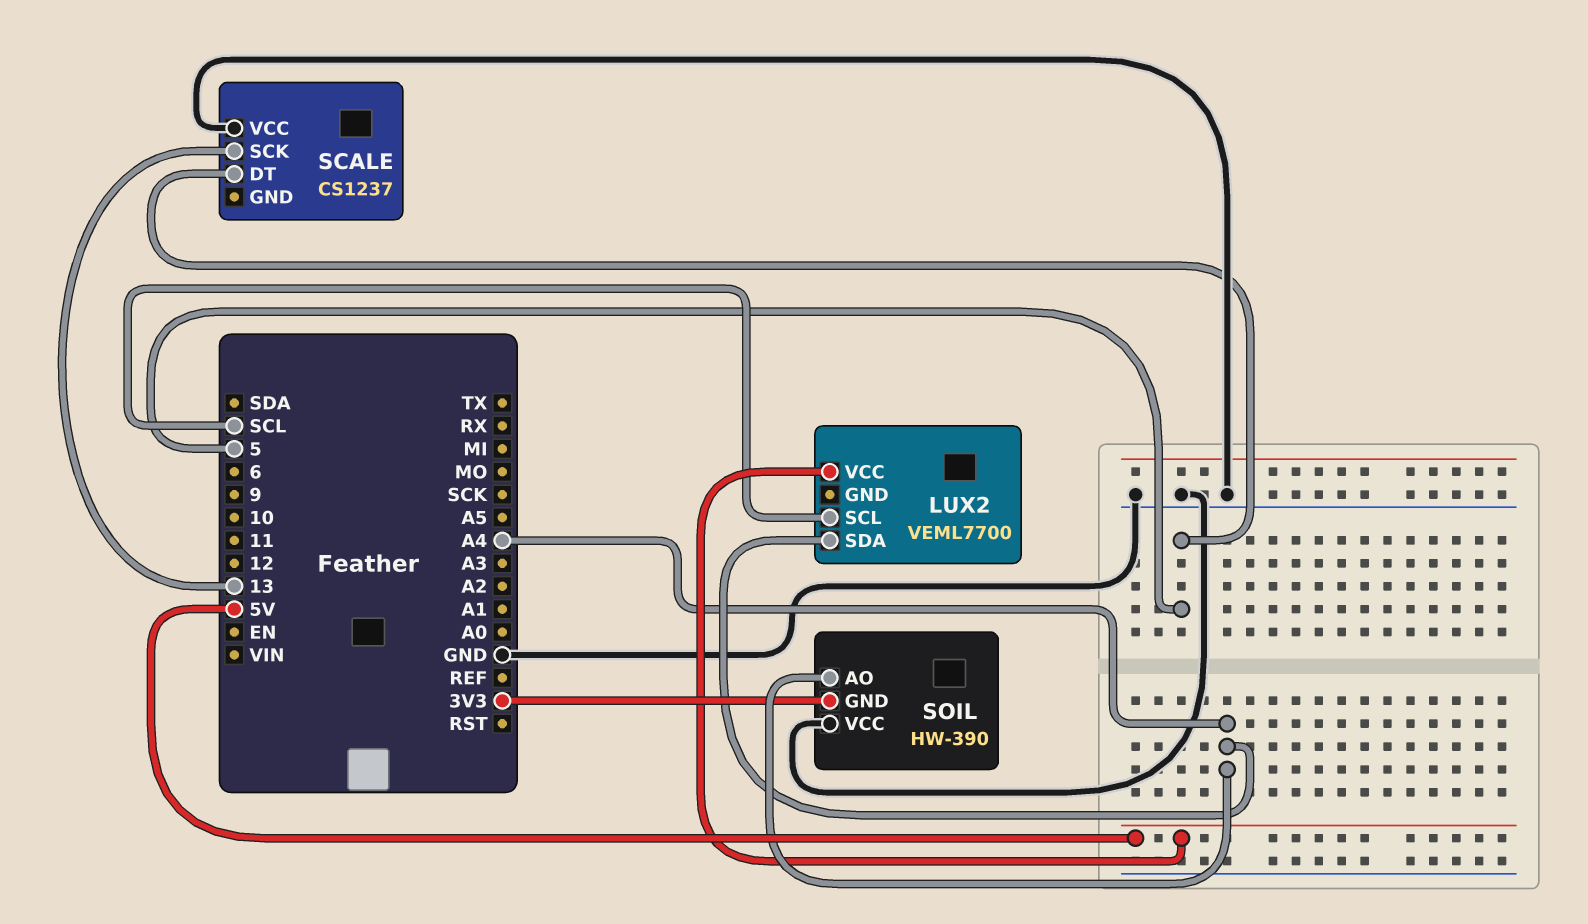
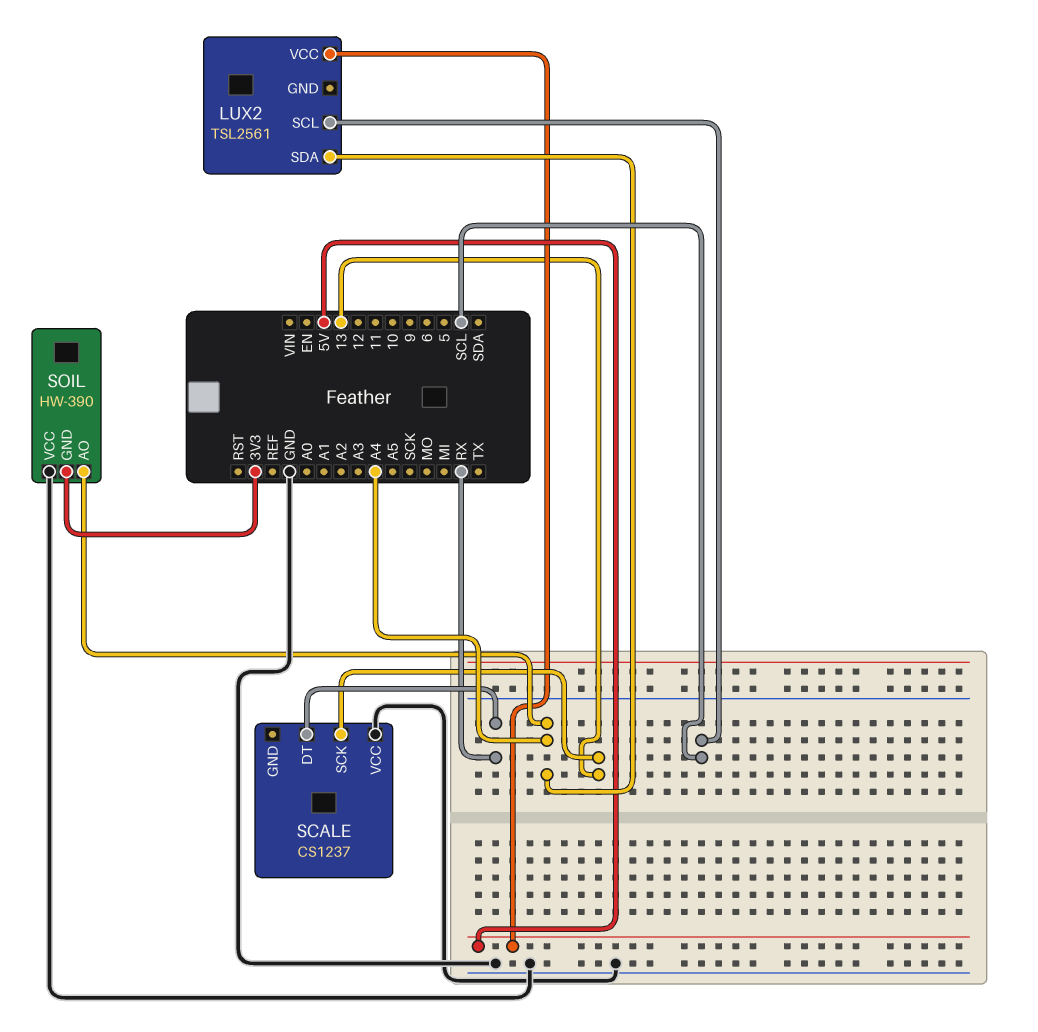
LUX2: VEML7700 -> TSL2561
SCALE pin DT: 5 -> RX

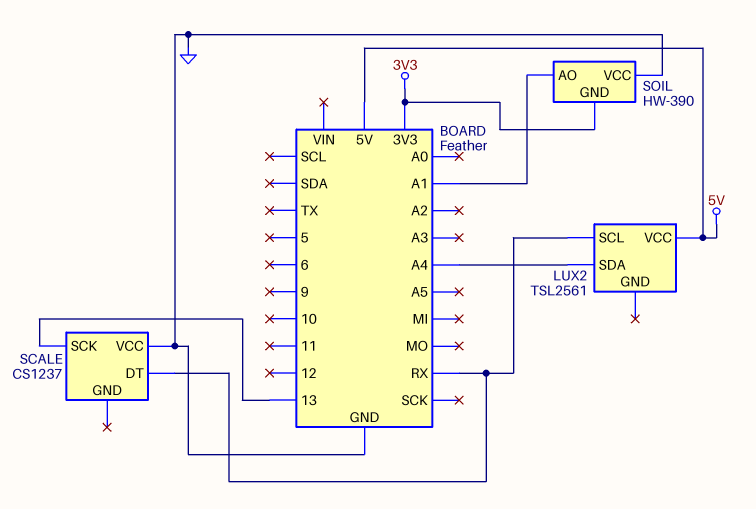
LUX2 pin SCL: SCL -> RX
SOIL pin AO: A4 -> A1

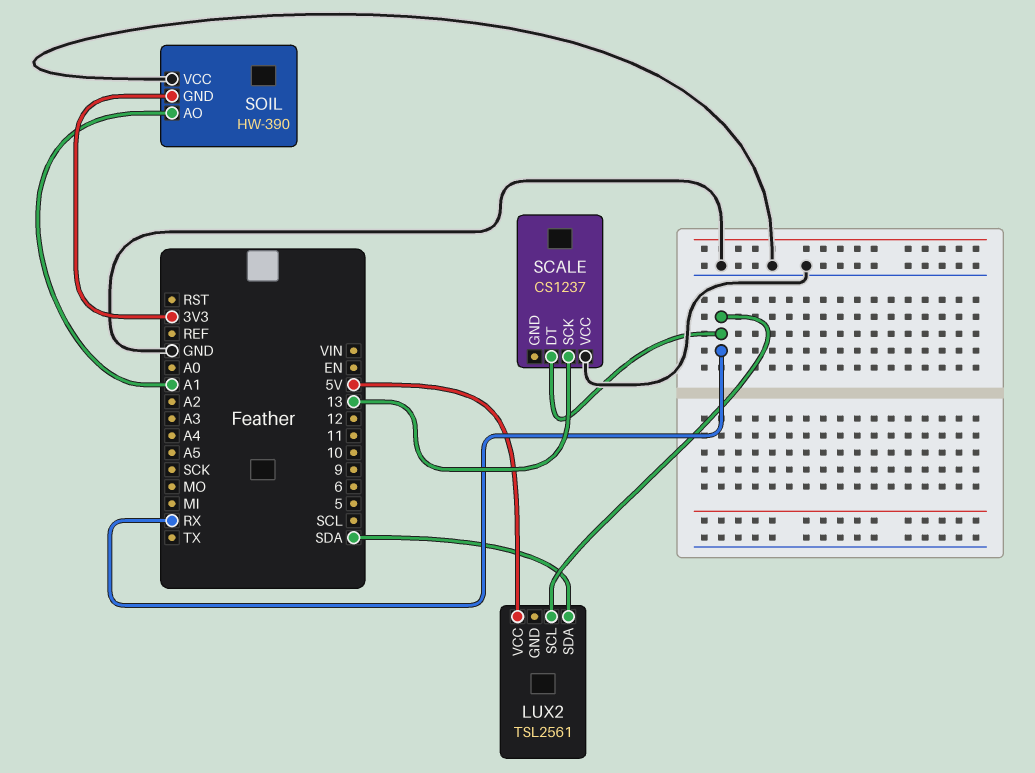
LUX2 pin SDA: A4 -> SDA

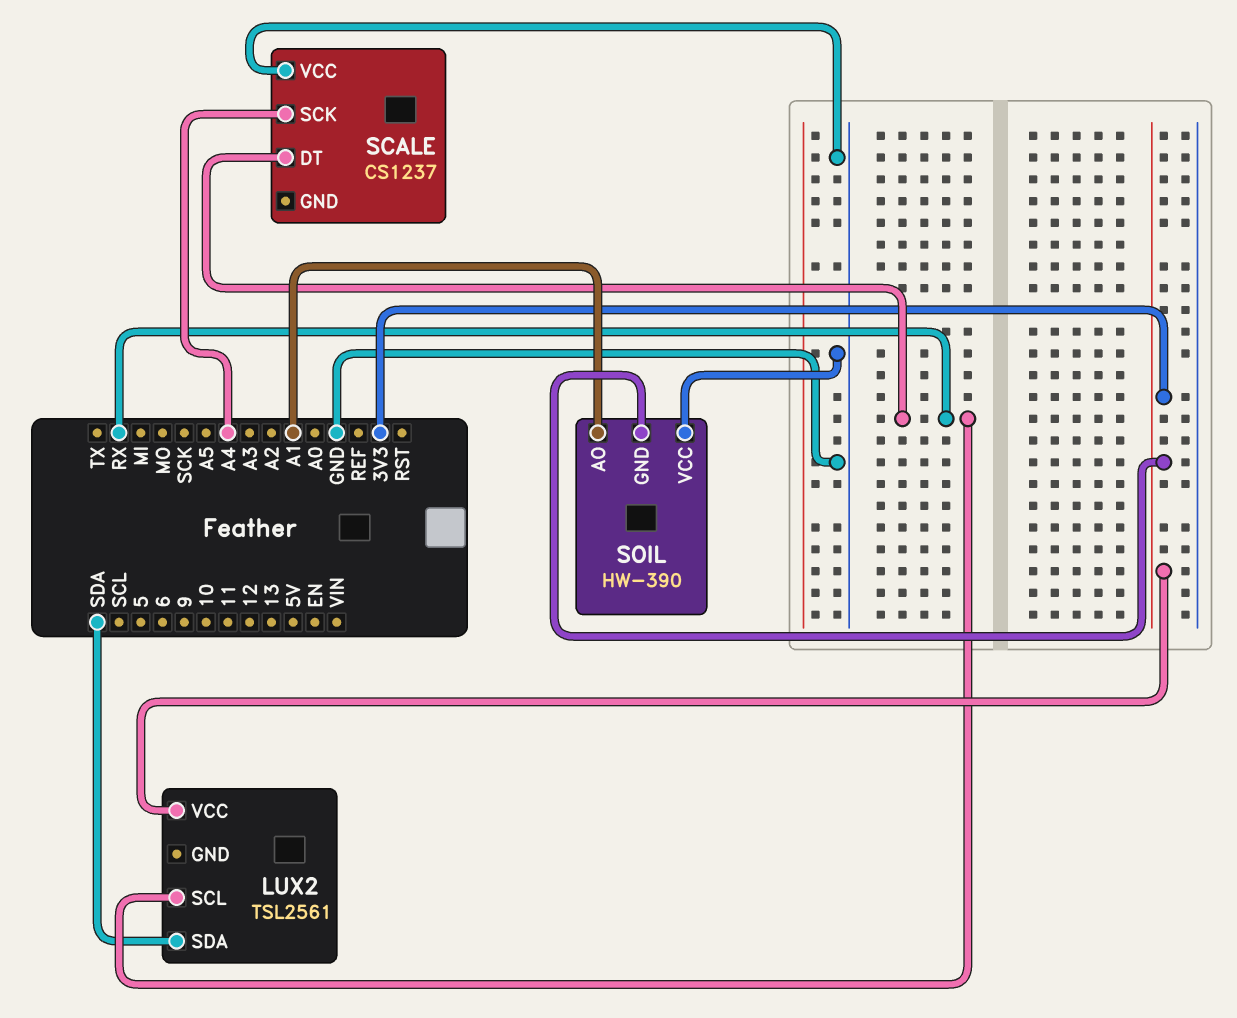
LUX2 pin VCC: 5V -> 3V3
SCALE pin SCK: 13 -> A4

